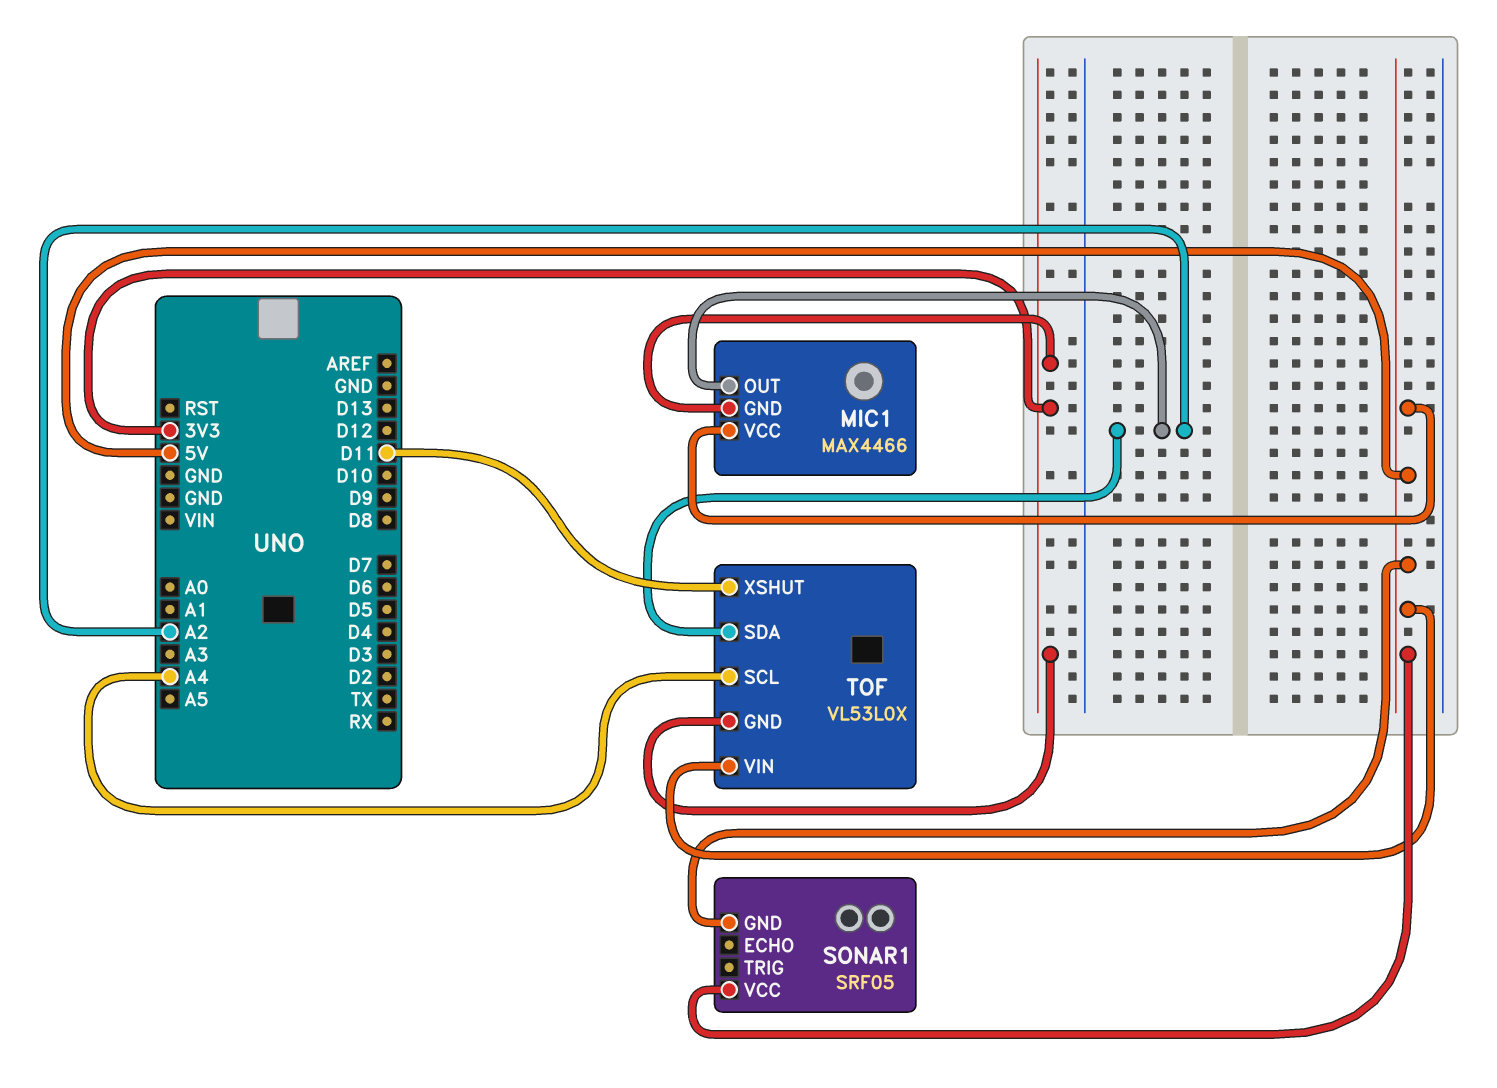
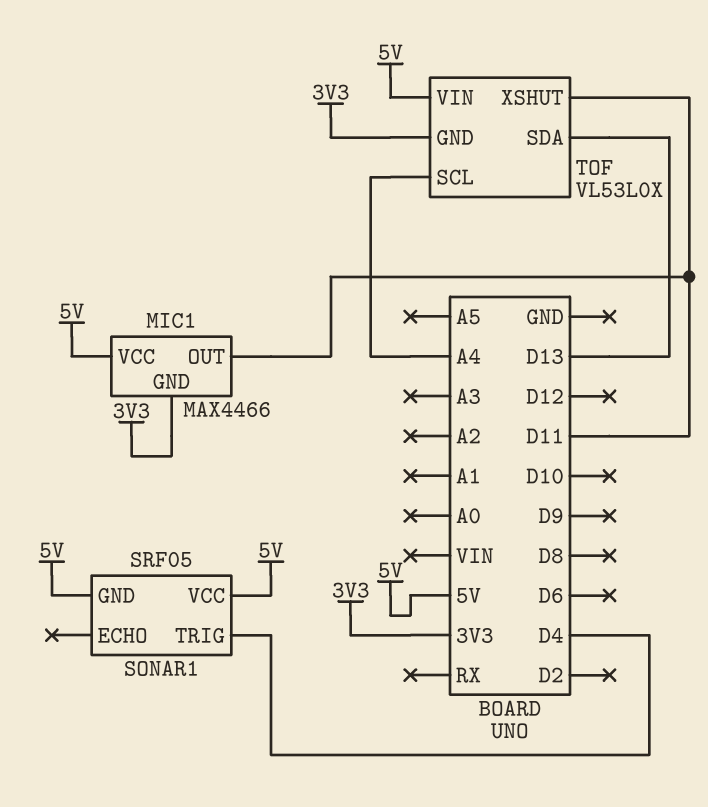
MIC1 pin OUT: A2 -> D11
SONAR1 pin TRIG: none -> D4
TOF pin SDA: A2 -> D13

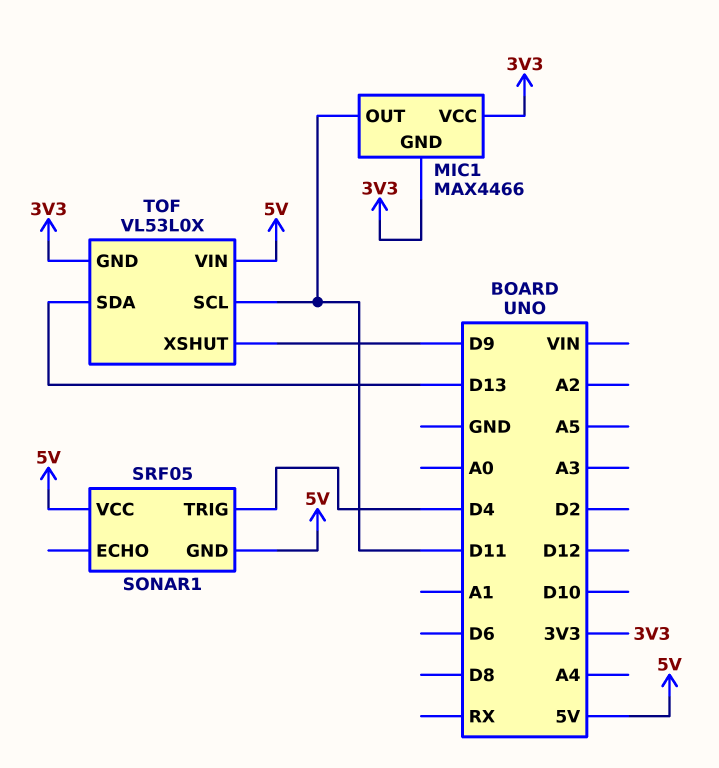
MIC1 pin VCC: 5V -> 3V3
TOF pin SCL: A4 -> D11
TOF pin XSHUT: D11 -> D9

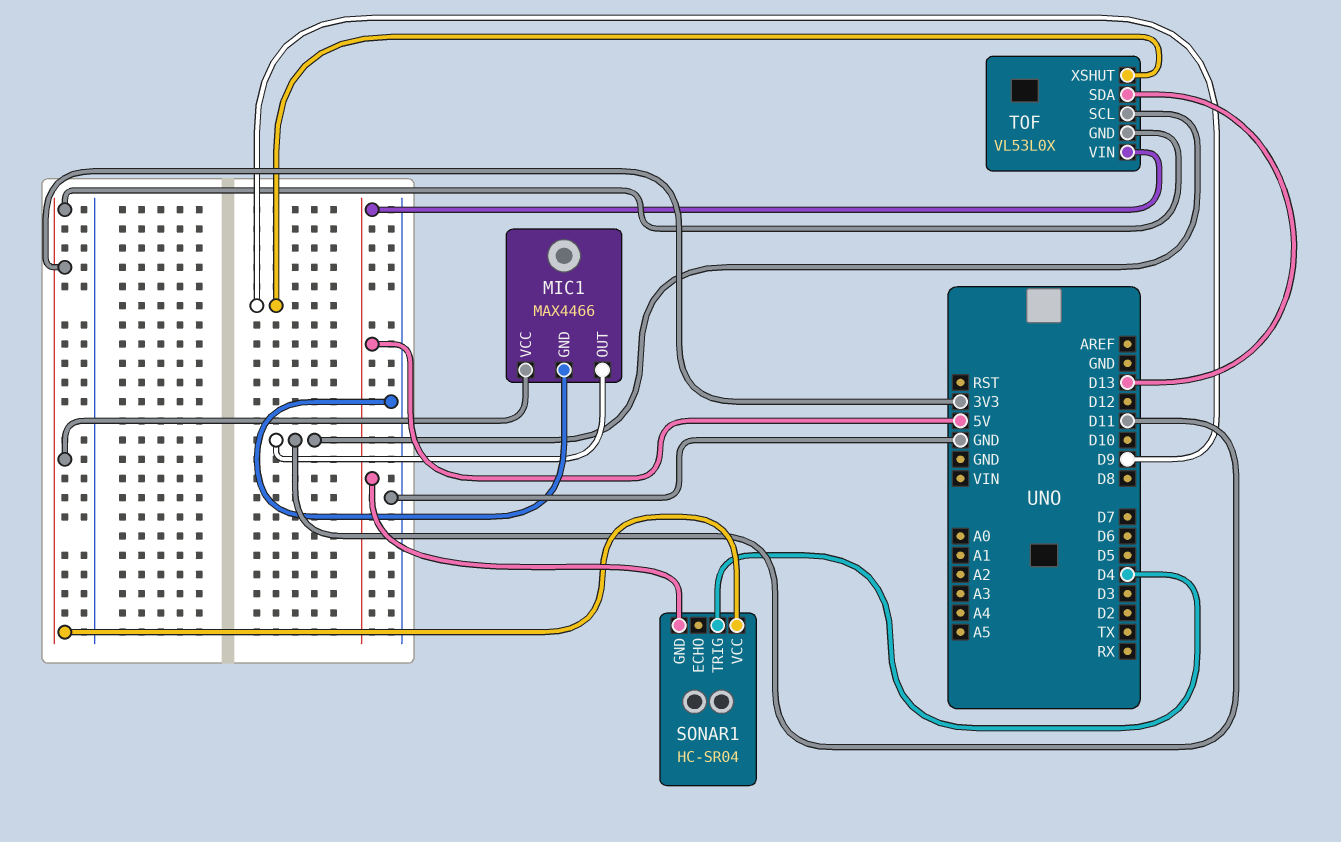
MIC1 pin GND: 3V3 -> GND
SONAR1: SRF05 -> HC-SR04
SONAR1 pin VCC: 5V -> 3V3

